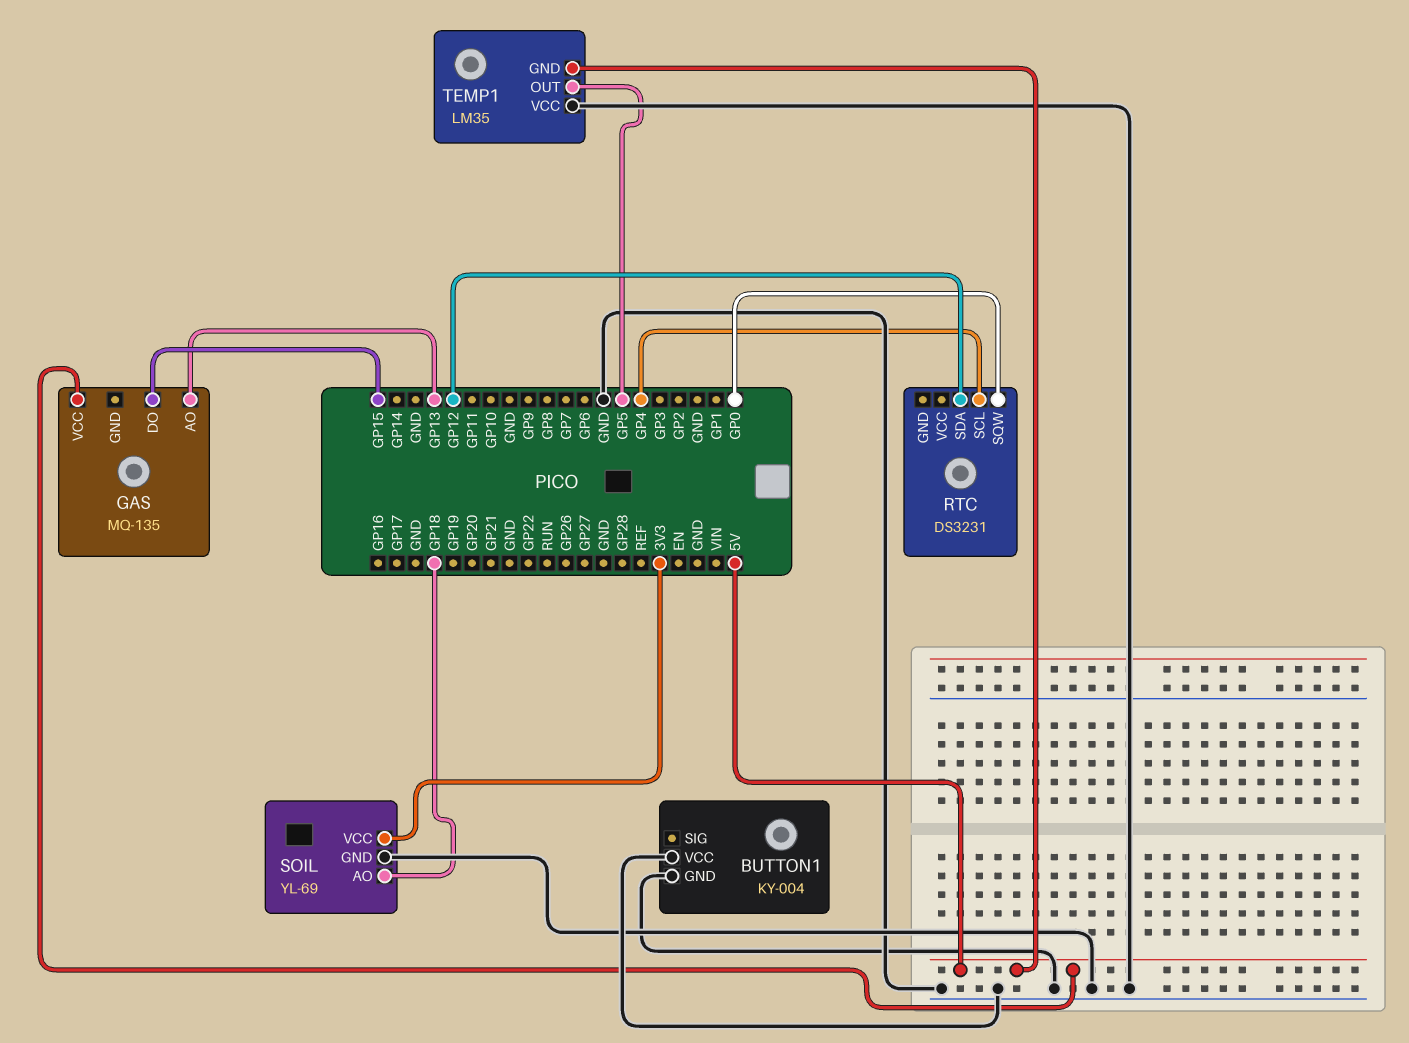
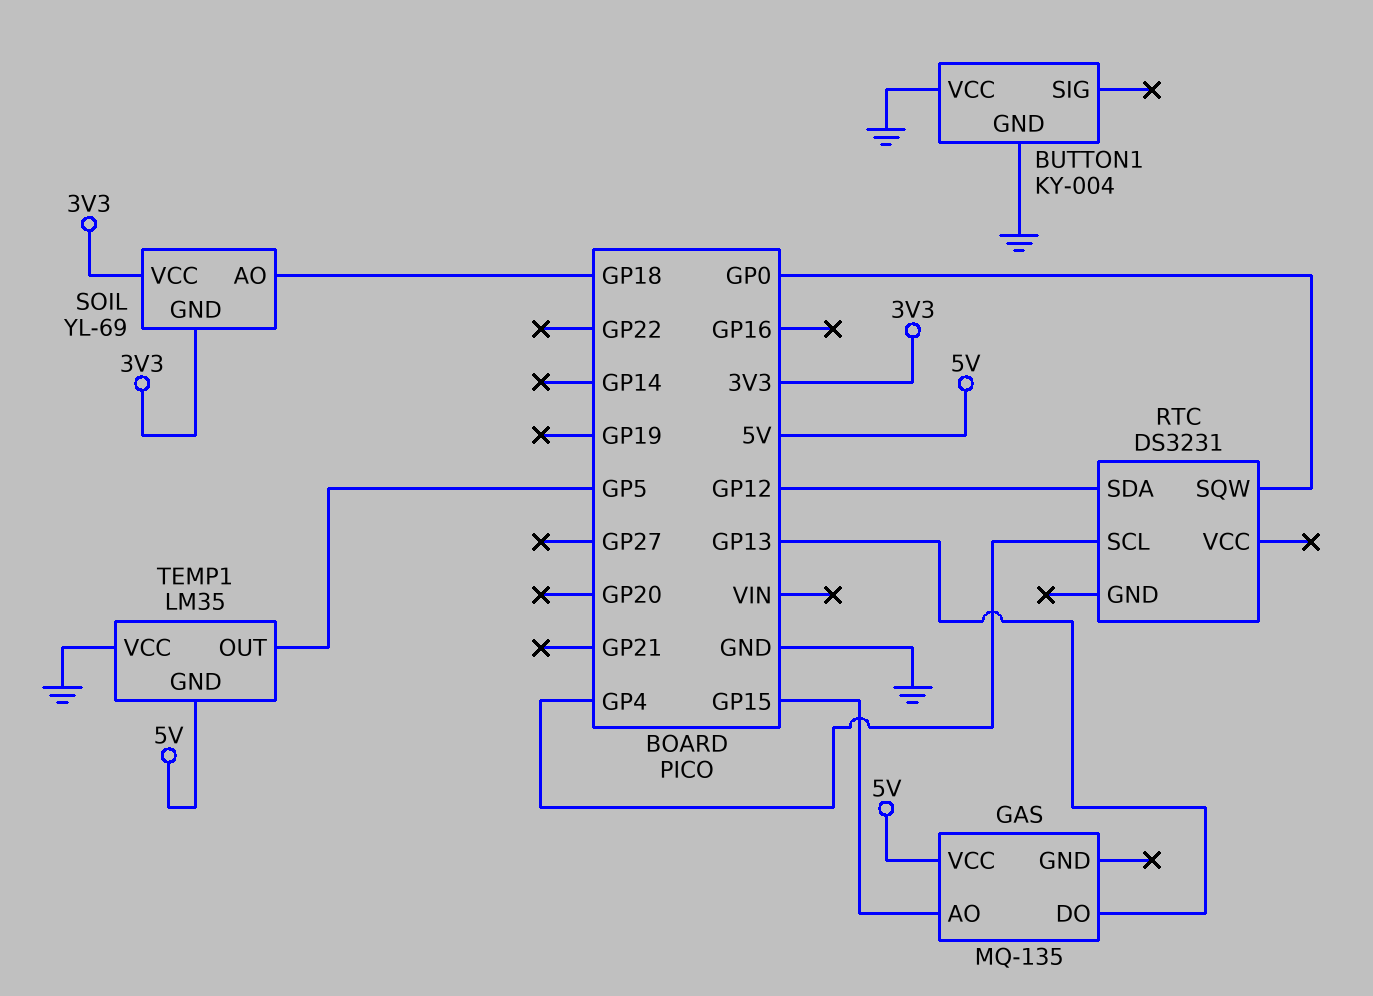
GAS pin AO: GP13 -> GP15
GAS pin DO: GP15 -> GP13
SOIL pin GND: GND -> 3V3

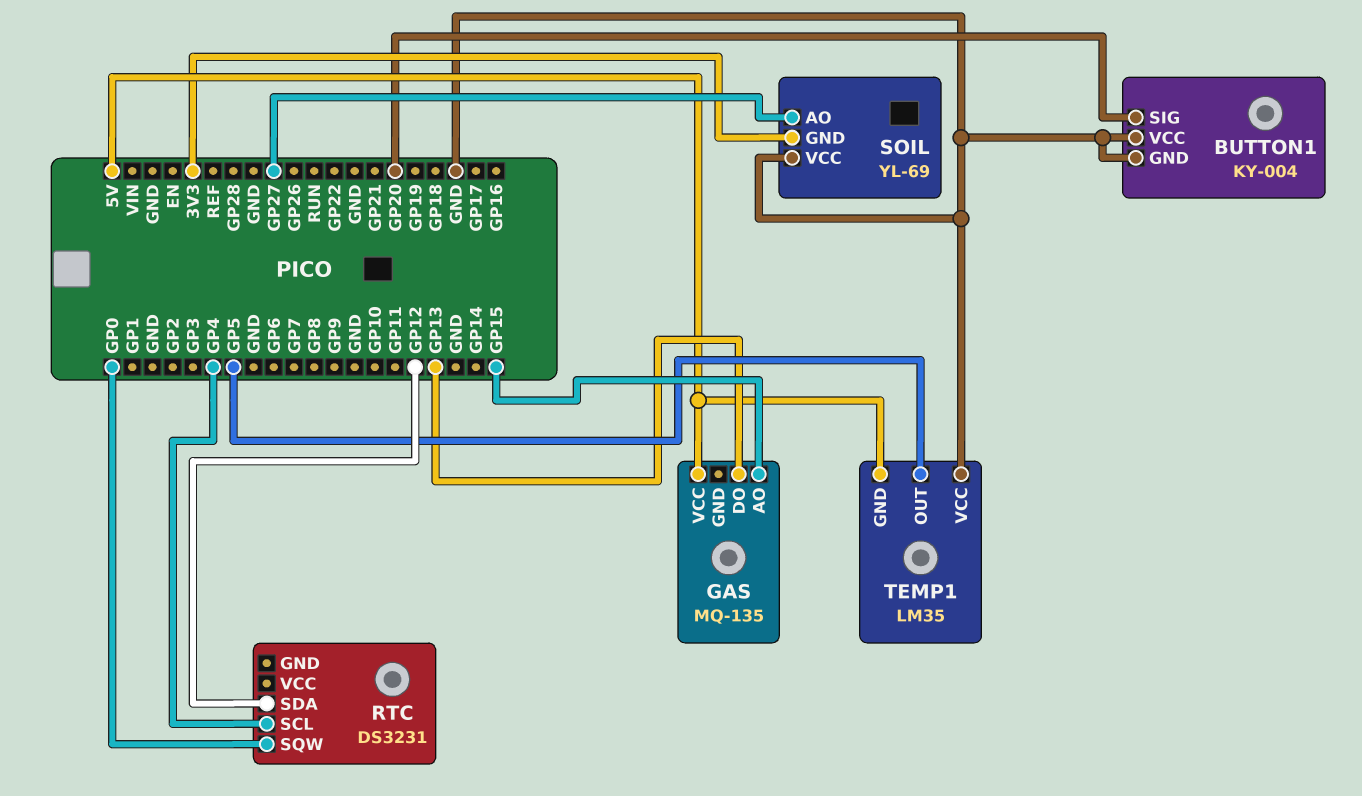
BUTTON1 pin SIG: none -> GP20
SOIL pin AO: GP18 -> GP27
SOIL pin VCC: 3V3 -> GND

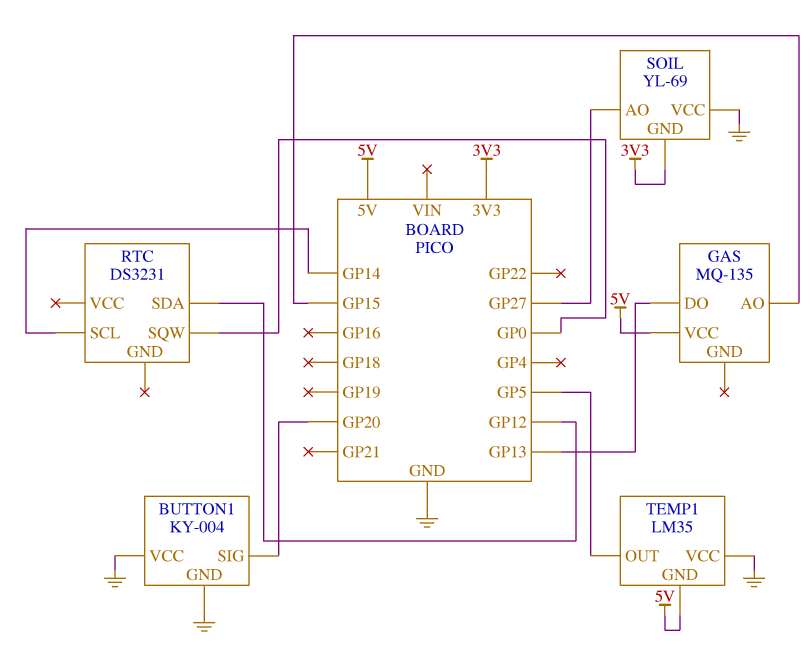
RTC pin SCL: GP4 -> GP14

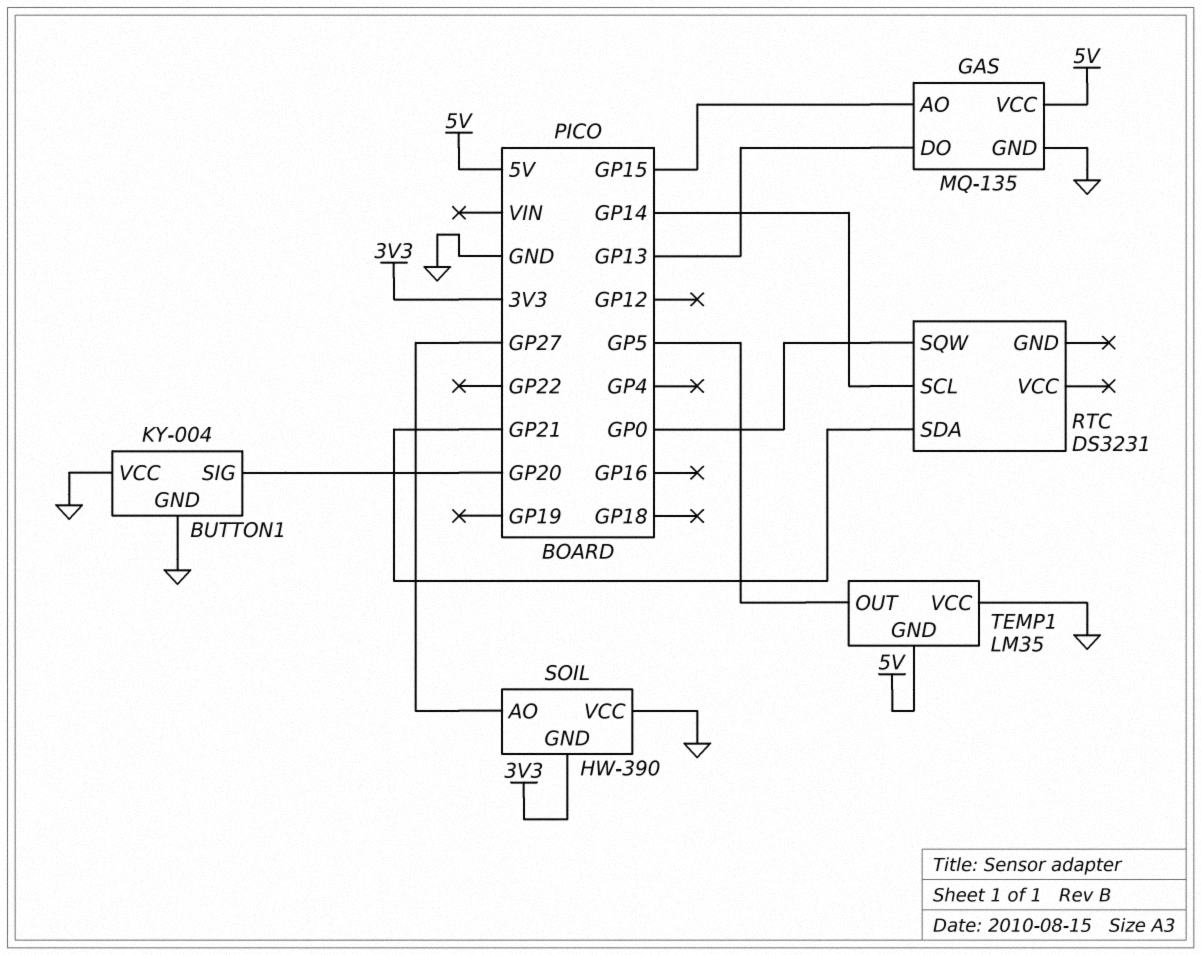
GAS pin GND: none -> GND
RTC pin SDA: GP12 -> GP21
SOIL: YL-69 -> HW-390

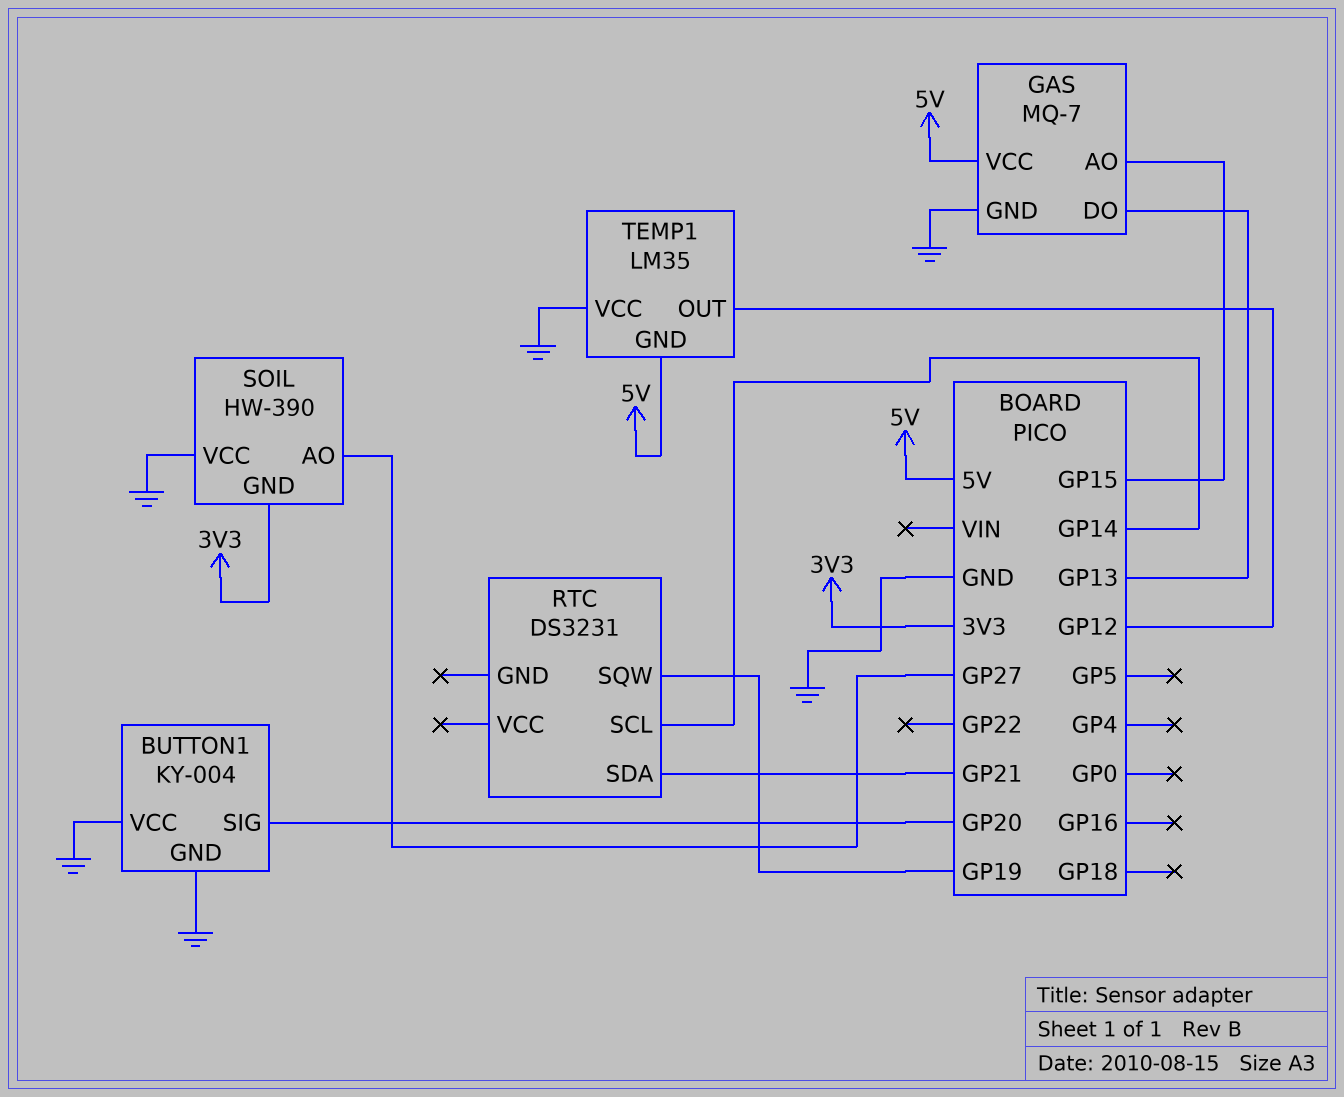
GAS: MQ-135 -> MQ-7
RTC pin SQW: GP0 -> GP19
TEMP1 pin OUT: GP5 -> GP12

